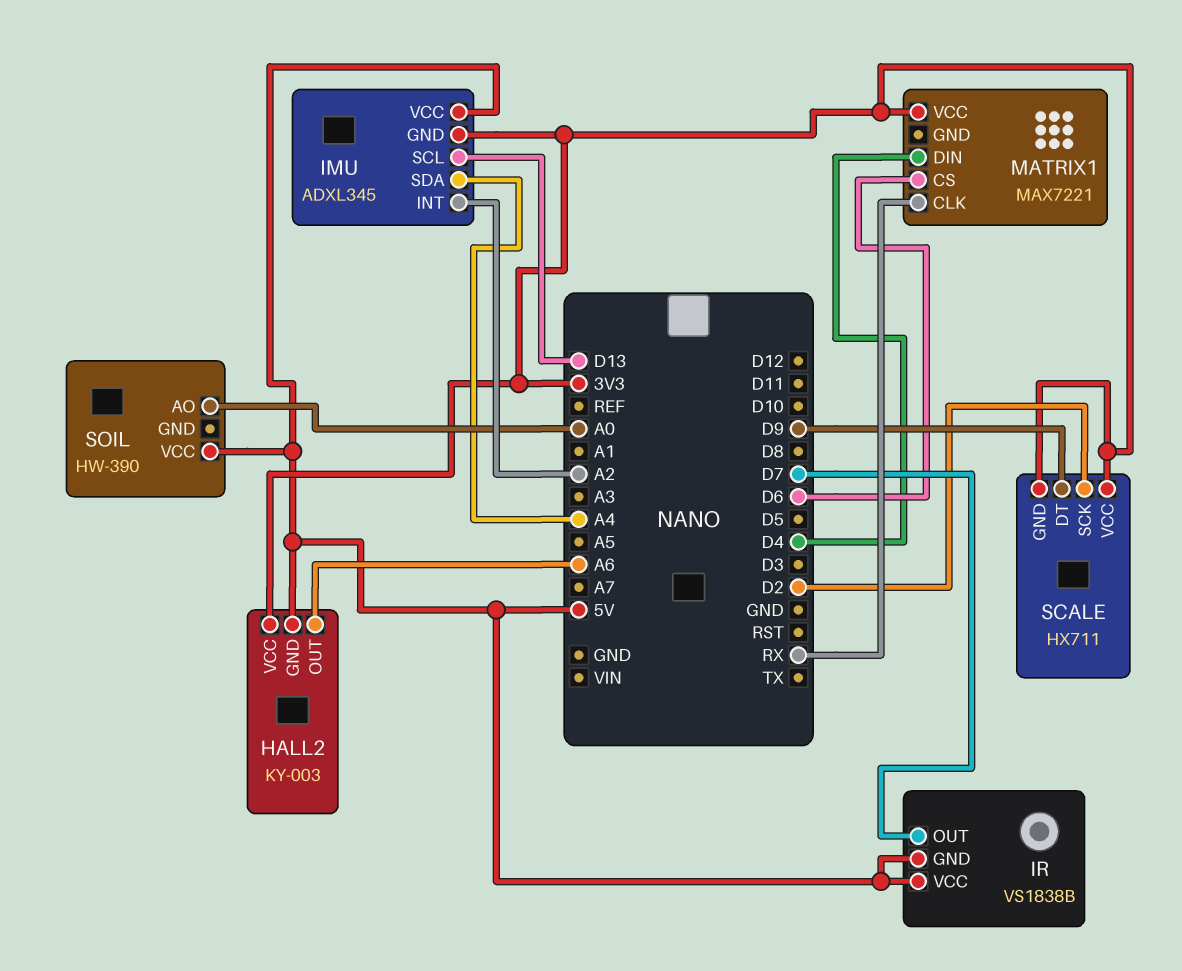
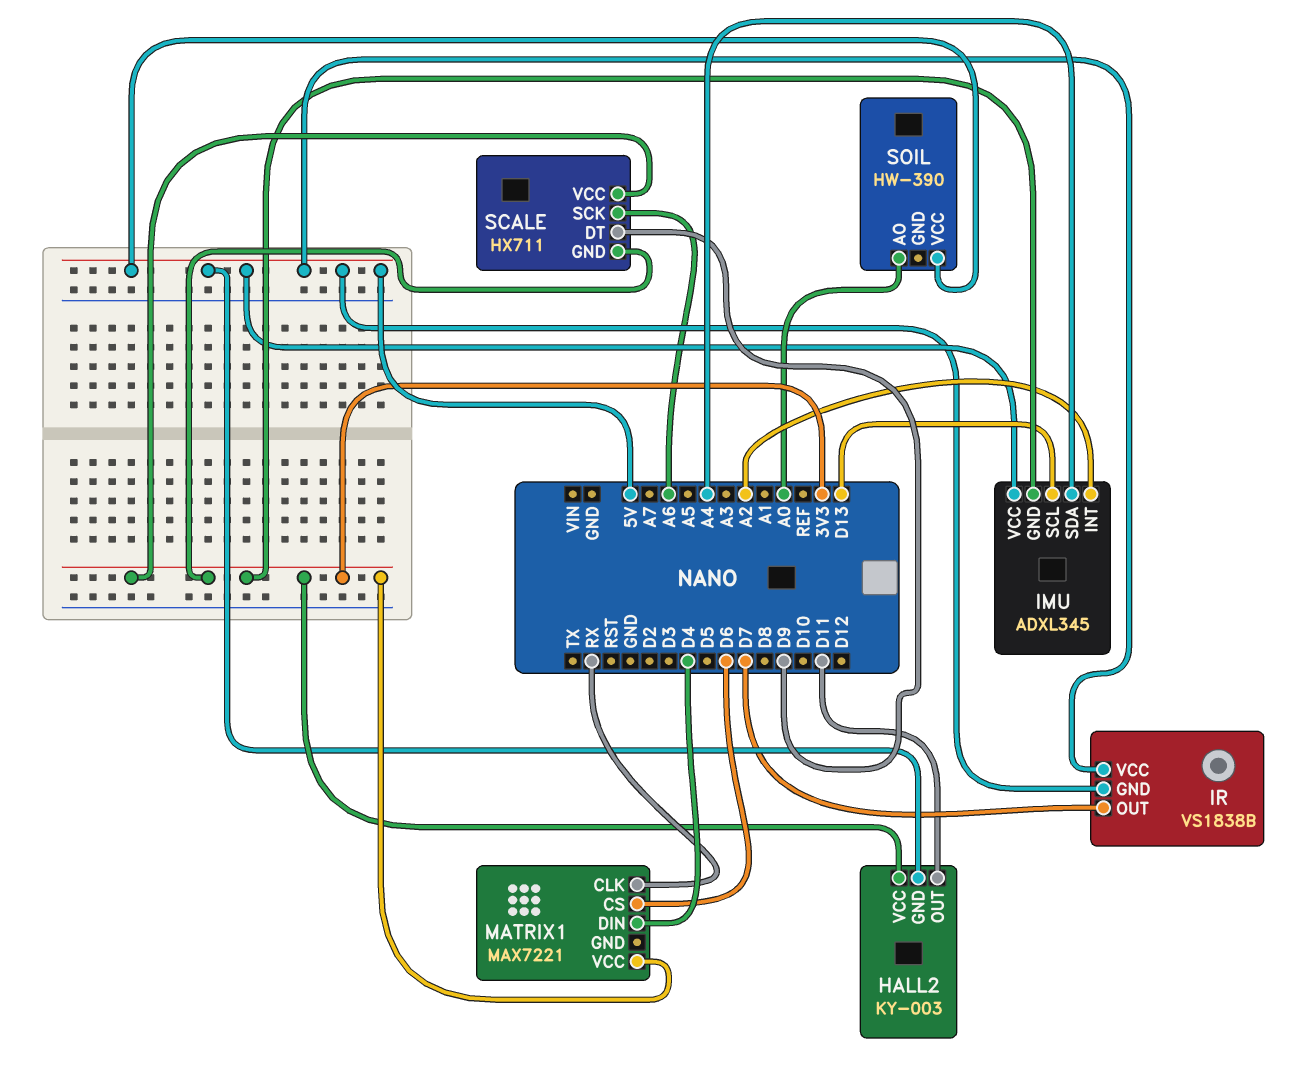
HALL2 pin OUT: A6 -> D11
SCALE pin SCK: D2 -> A6

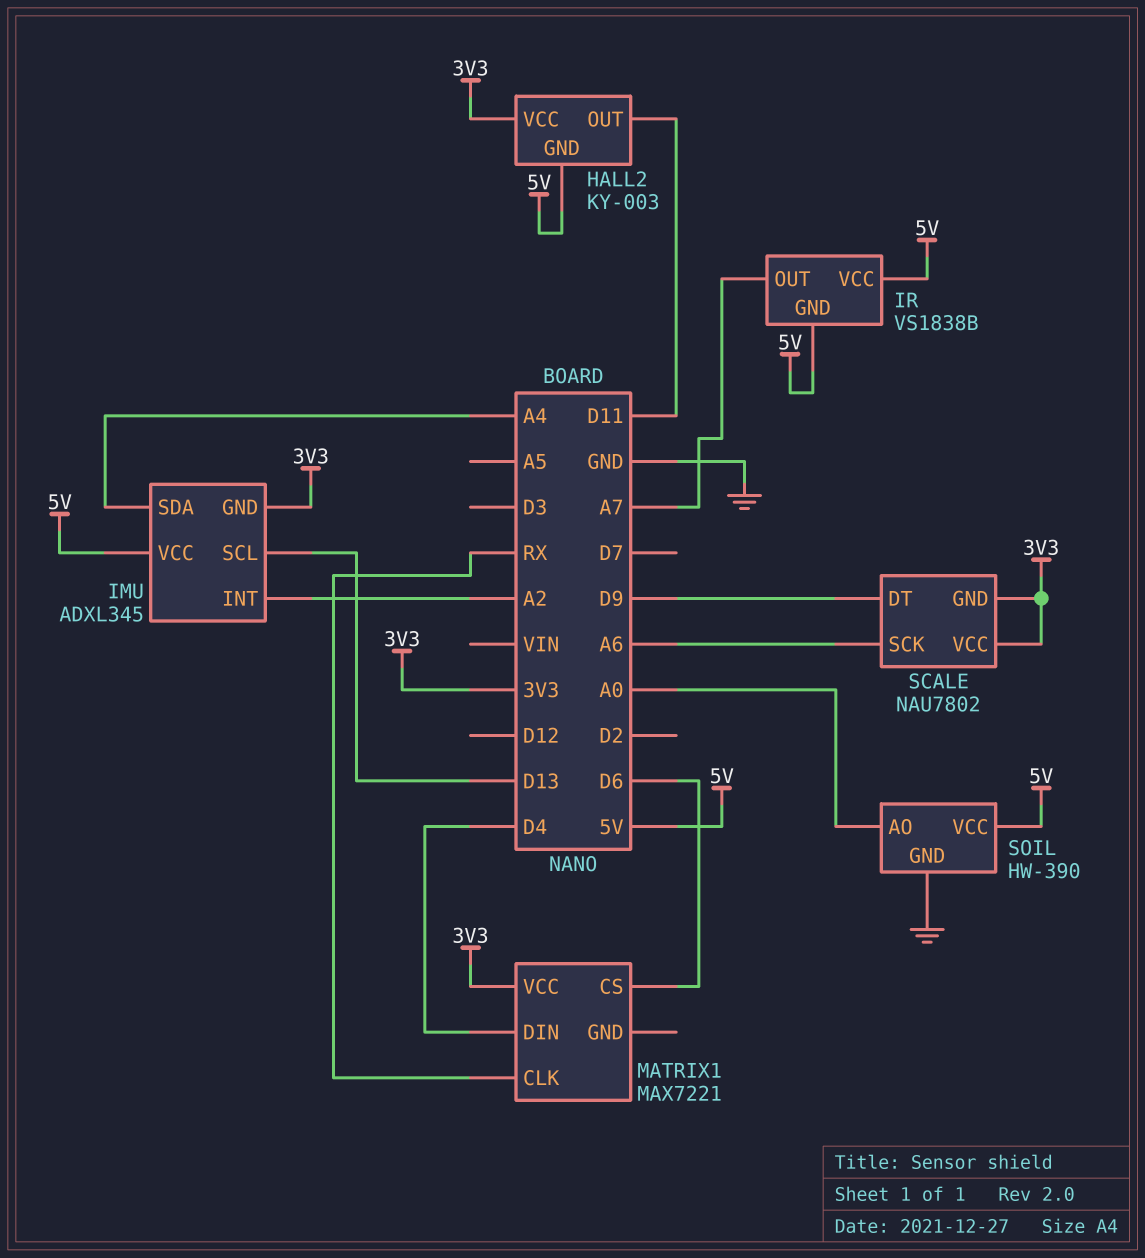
IR pin OUT: D7 -> A7
SCALE: HX711 -> NAU7802
SOIL pin GND: none -> GND

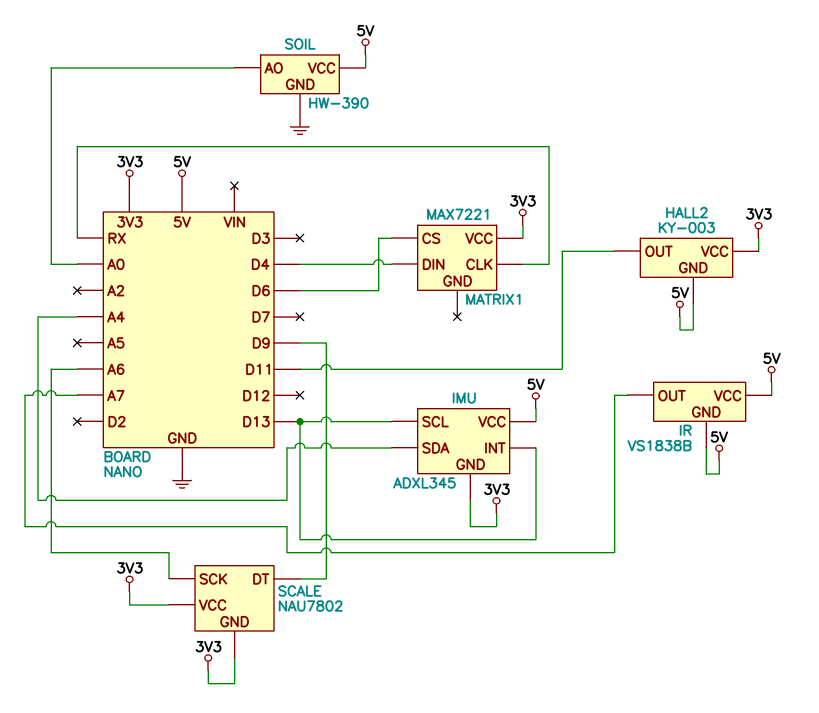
IMU pin INT: A2 -> D13

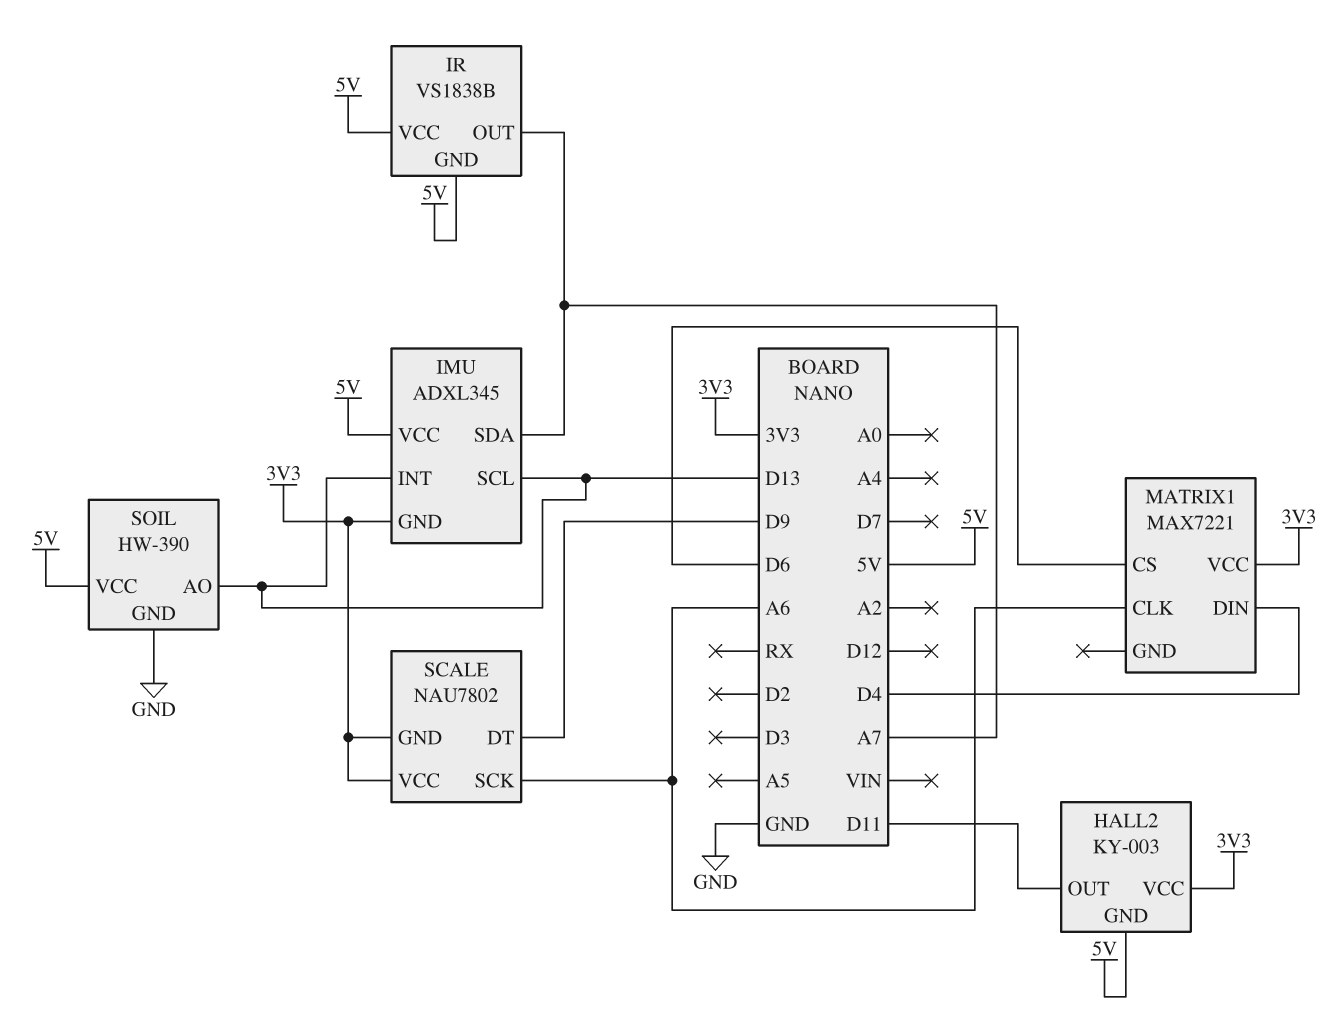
IMU pin SDA: A4 -> A7
MATRIX1 pin CLK: RX -> A6
SOIL pin AO: A0 -> D13

